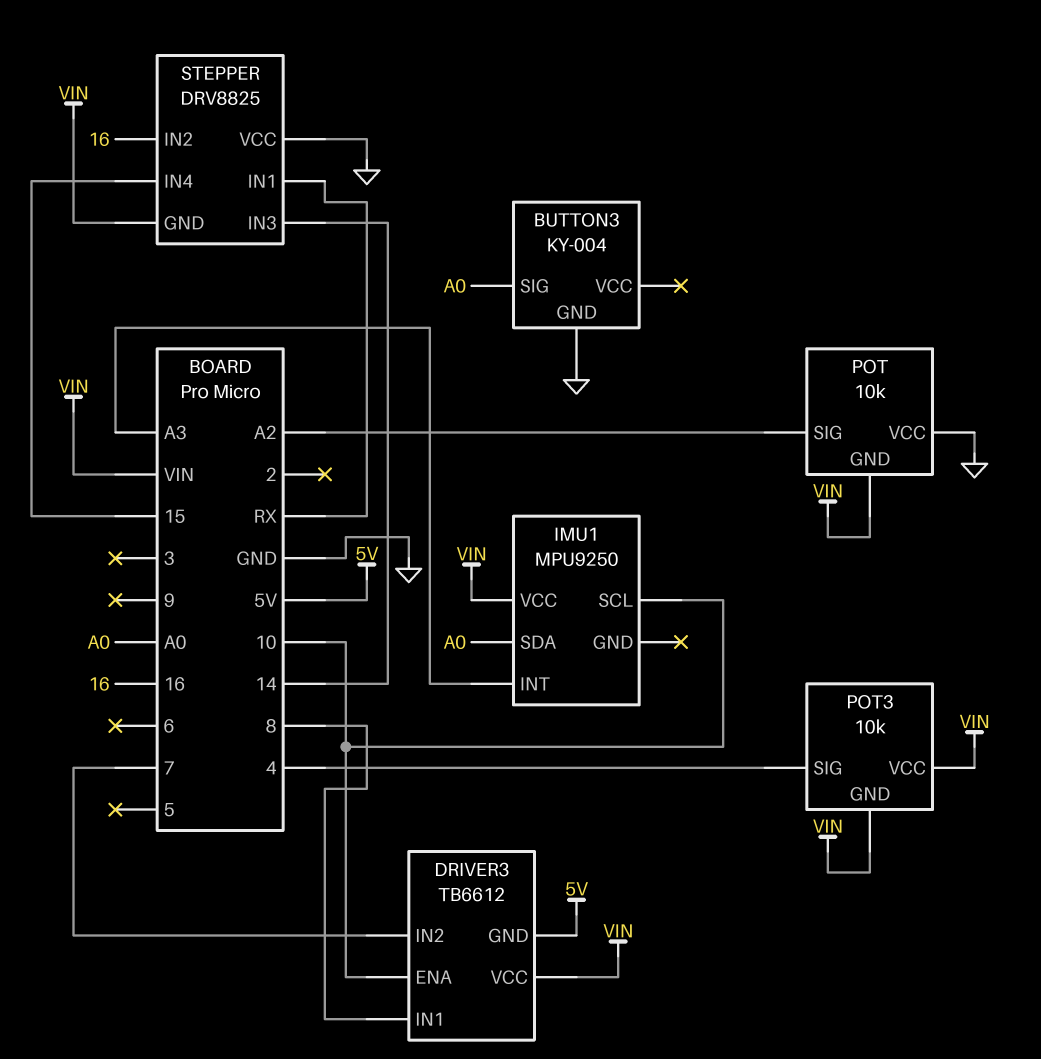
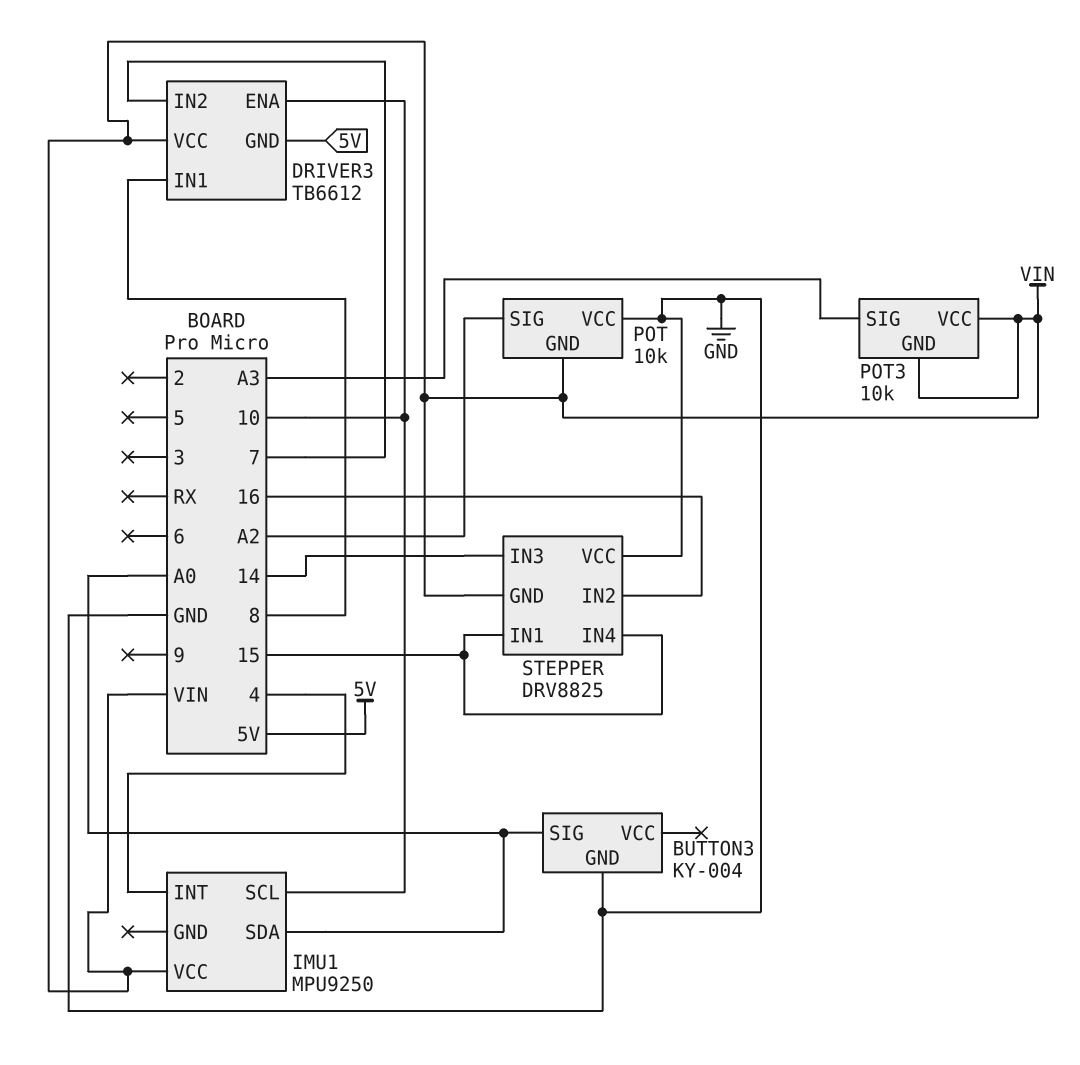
IMU1 pin INT: A3 -> 4
POT3 pin SIG: 4 -> A3
STEPPER pin IN1: RX -> 15

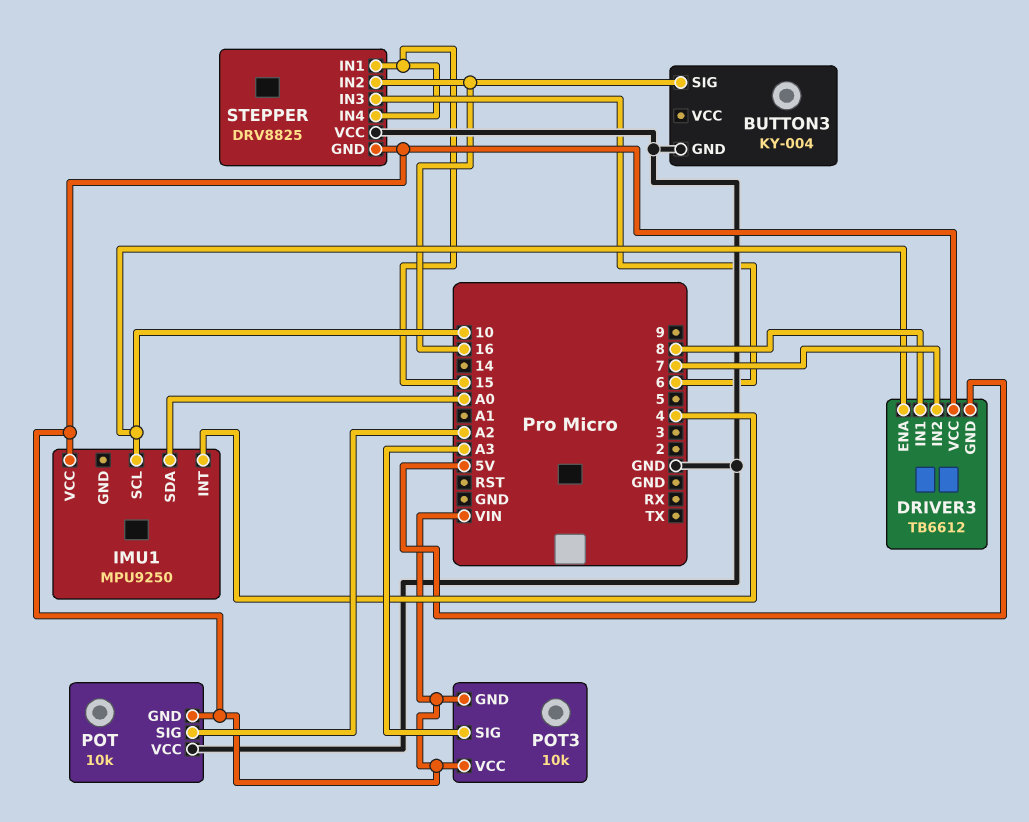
BUTTON3 pin SIG: A0 -> 16
STEPPER pin IN3: 14 -> 6

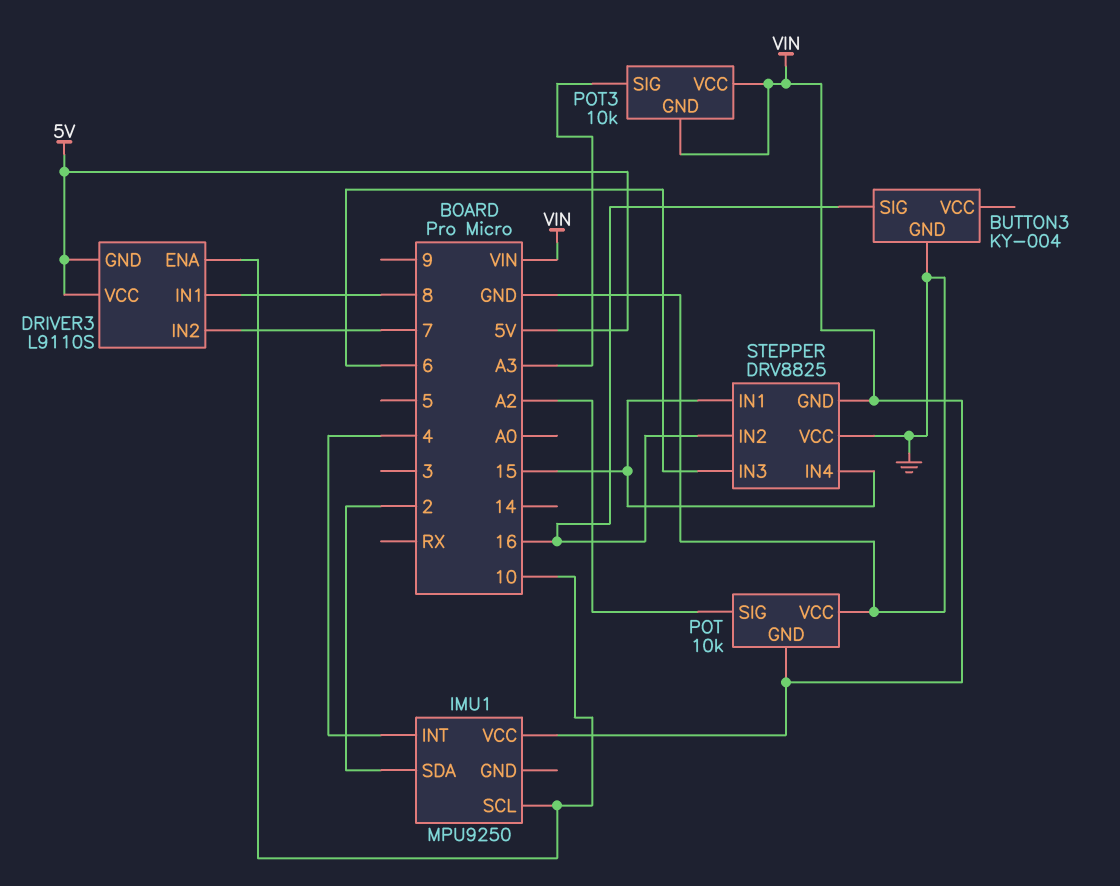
DRIVER3: TB6612 -> L9110S
DRIVER3 pin VCC: VIN -> 5V
IMU1 pin SDA: A0 -> 2

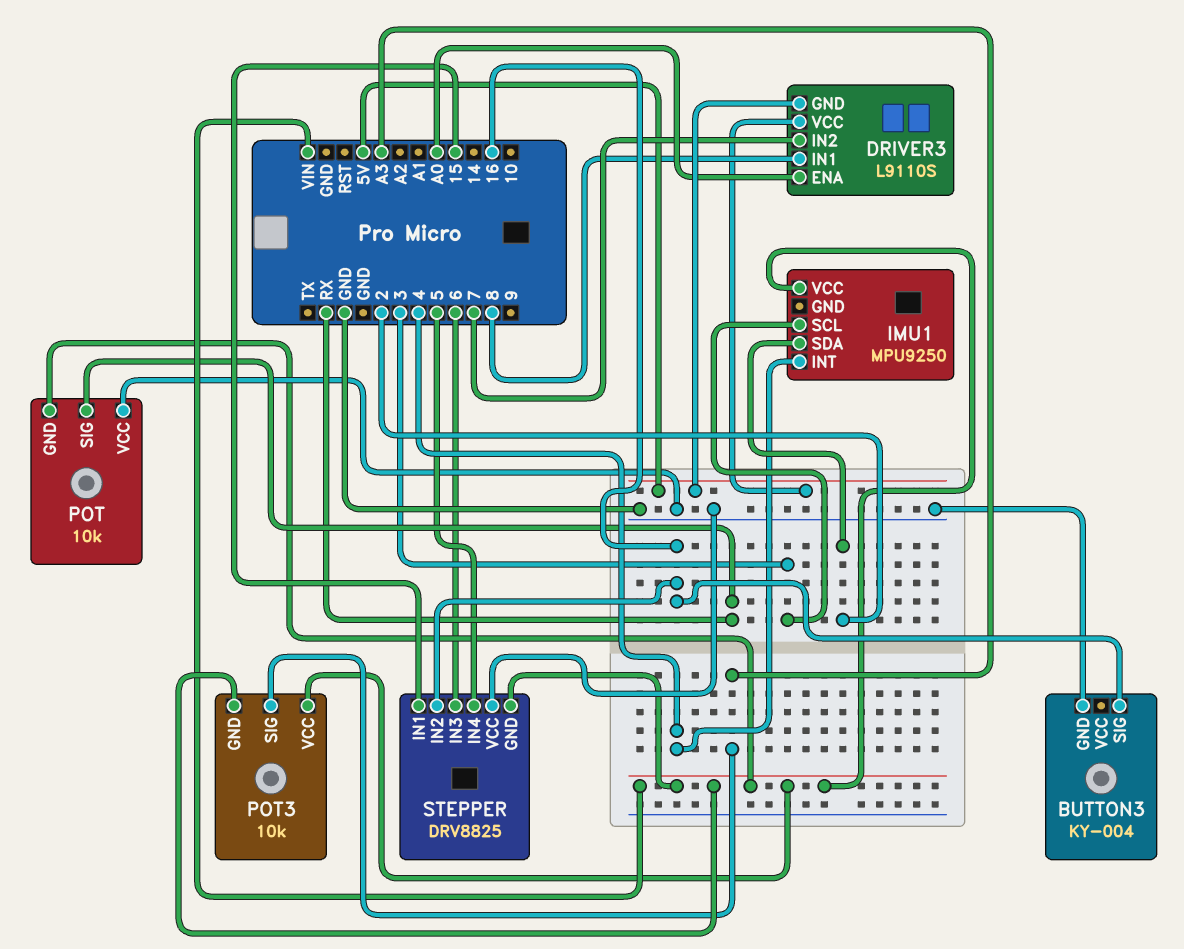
DRIVER3 pin ENA: 10 -> A0
IMU1 pin SCL: 10 -> 3
POT pin SIG: A2 -> RX
STEPPER pin IN4: 15 -> 5

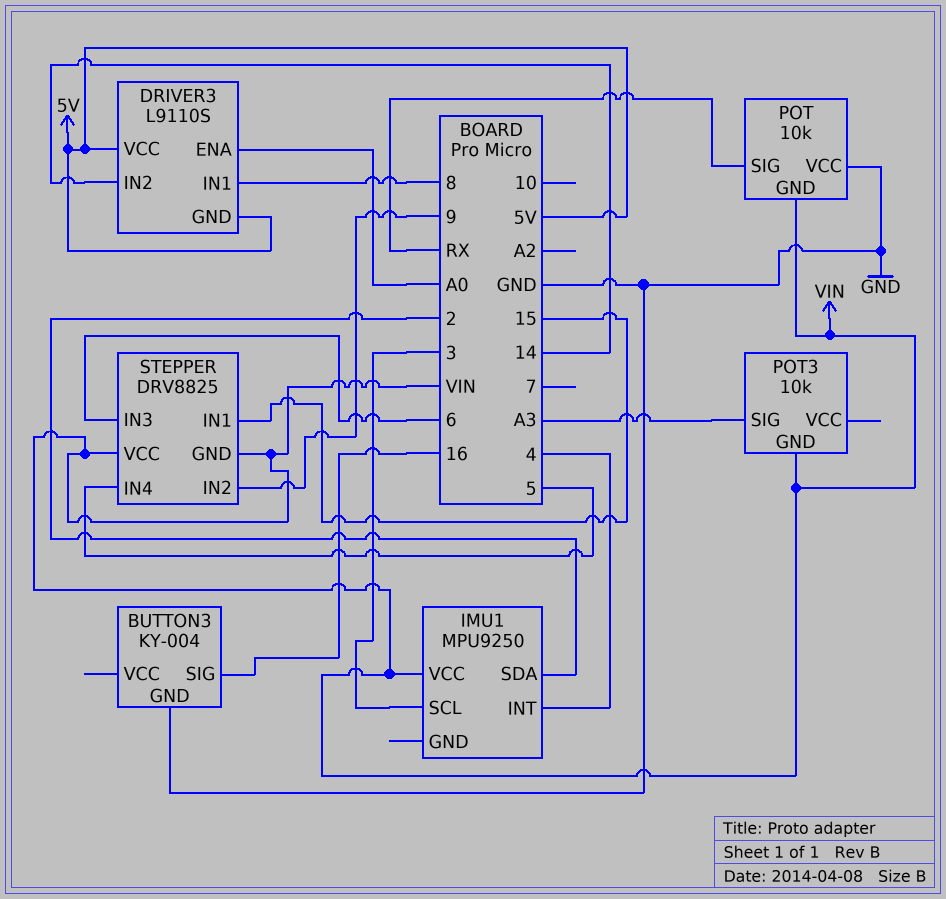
DRIVER3 pin IN2: 7 -> 14
POT3 pin VCC: VIN -> none
STEPPER pin IN2: 16 -> 9
STEPPER pin VCC: GND -> VIN

